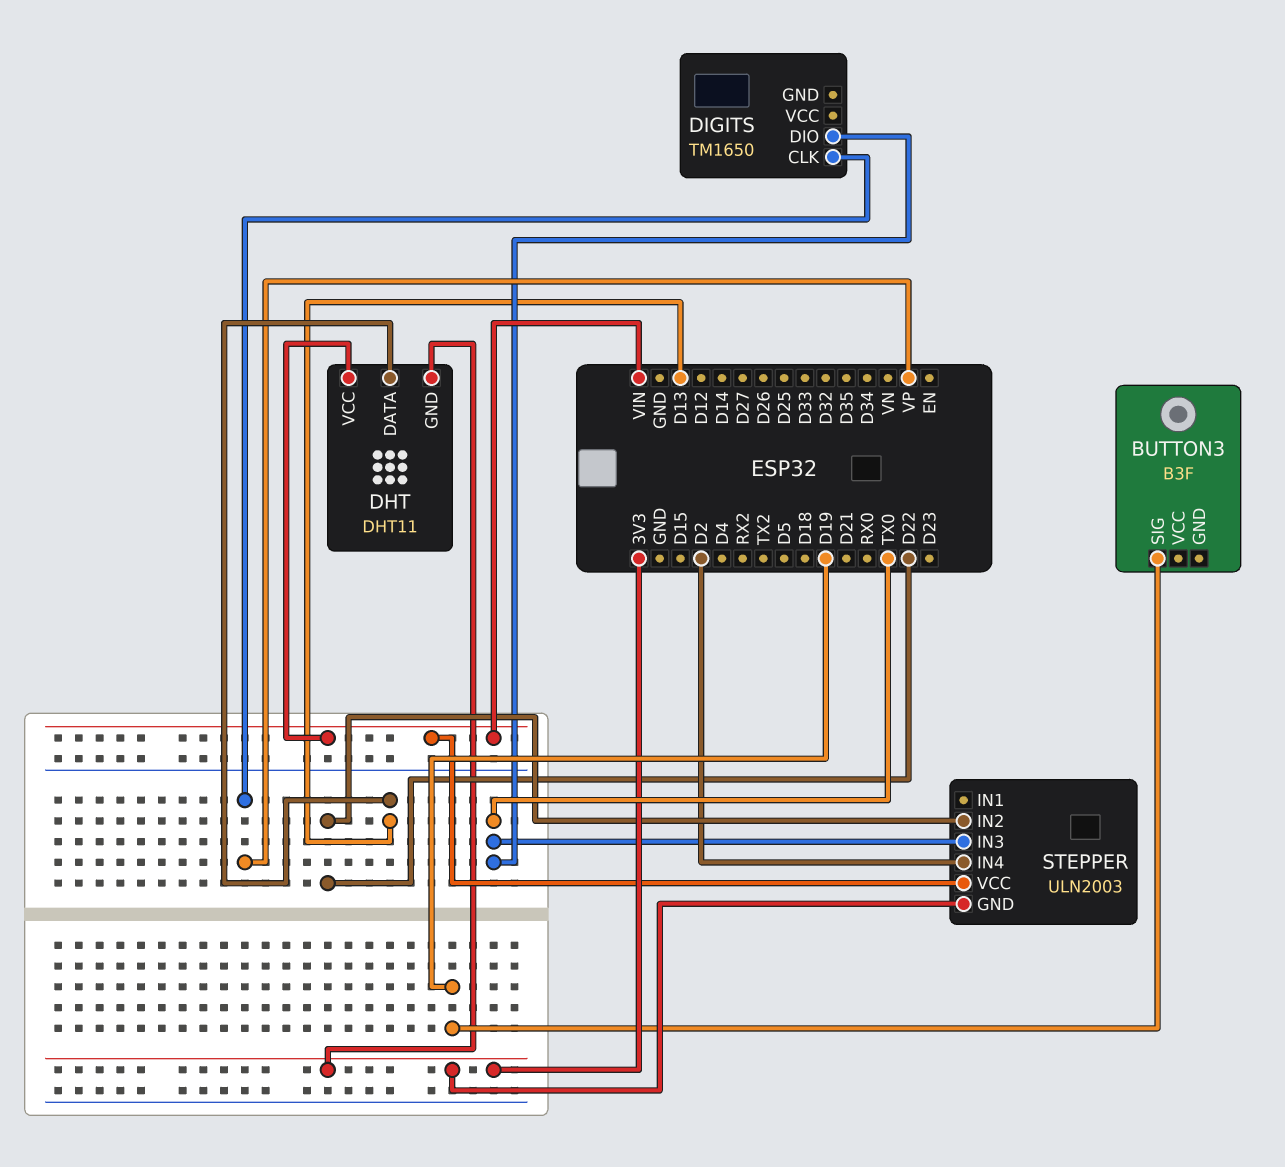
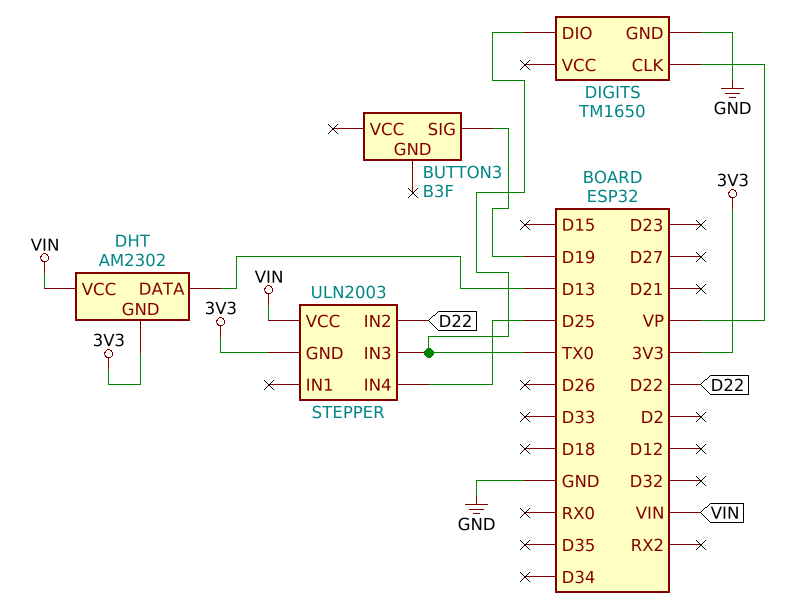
DHT: DHT11 -> AM2302
DIGITS pin GND: none -> GND
STEPPER pin IN4: D2 -> D25

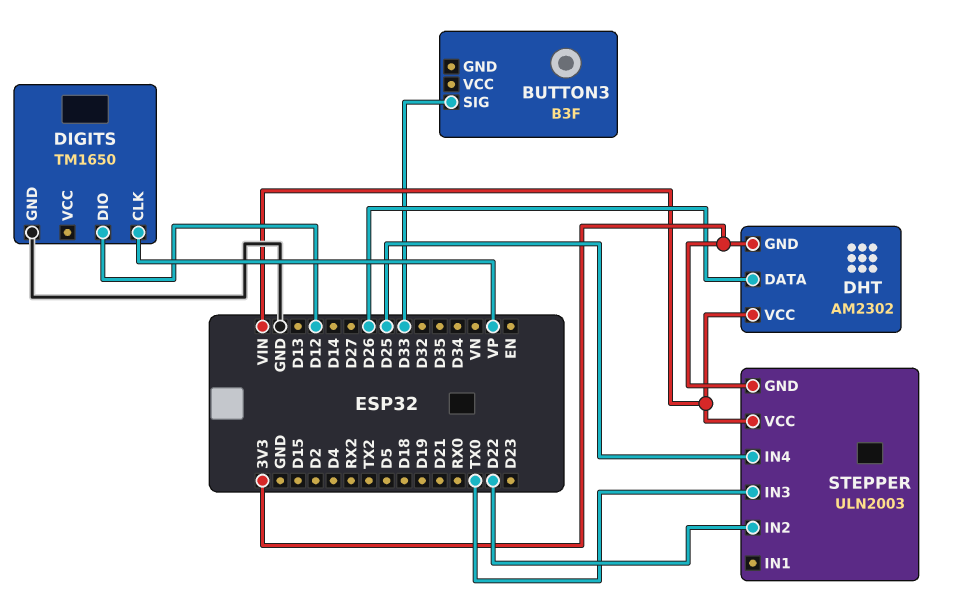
BUTTON3 pin SIG: D19 -> D33
DHT pin DATA: D13 -> D26
DIGITS pin DIO: TX0 -> D12

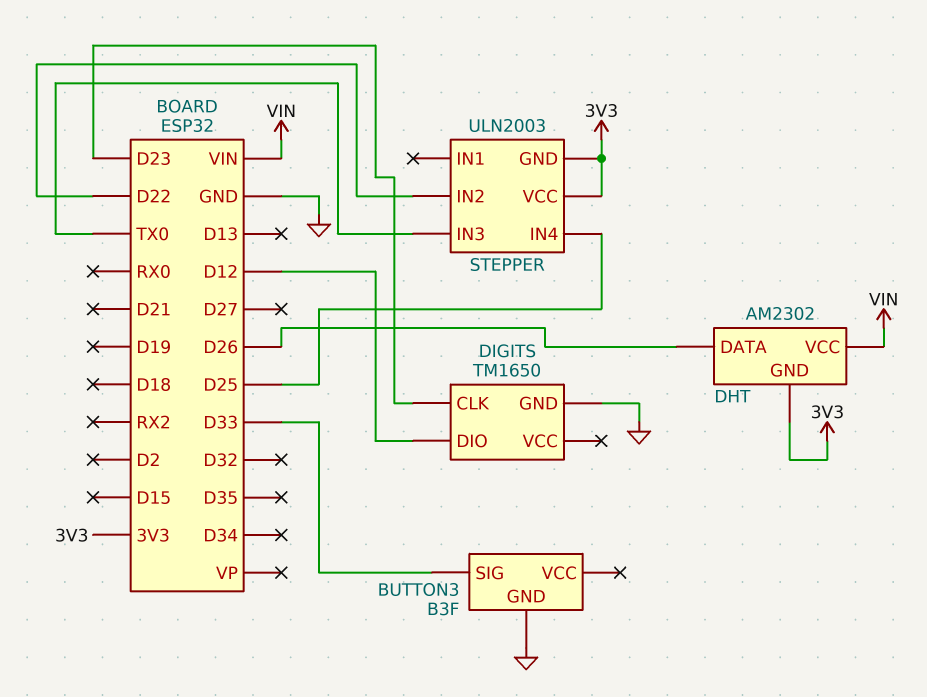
BUTTON3 pin GND: none -> GND
DIGITS pin CLK: VP -> D23
STEPPER pin VCC: VIN -> 3V3

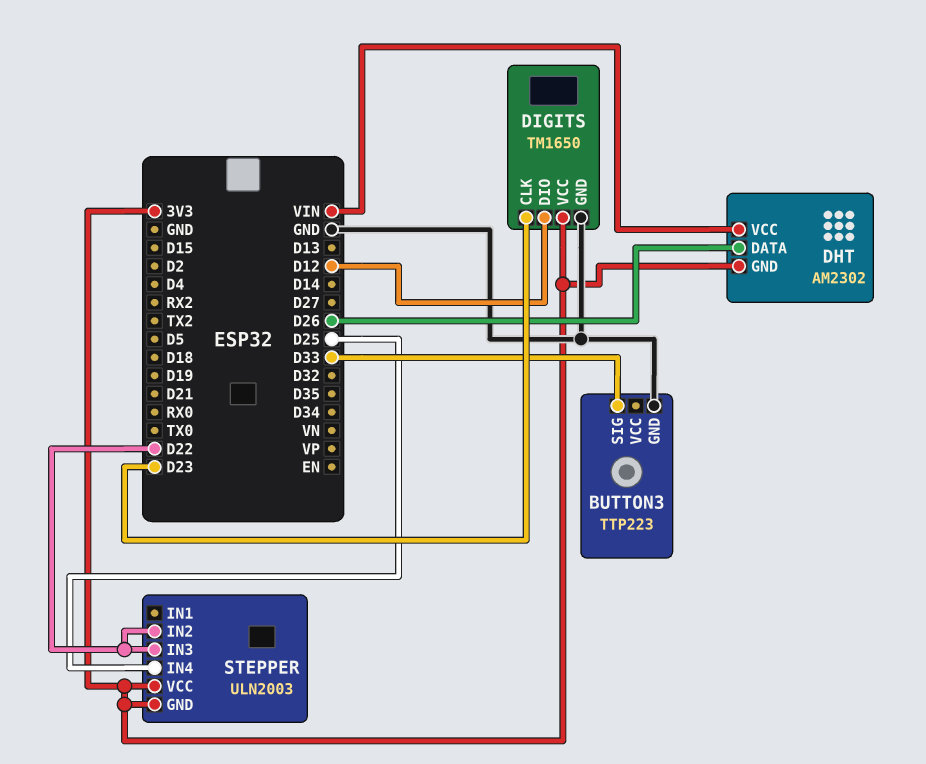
BUTTON3: B3F -> TTP223
DIGITS pin VCC: none -> 3V3
STEPPER pin IN3: TX0 -> D22

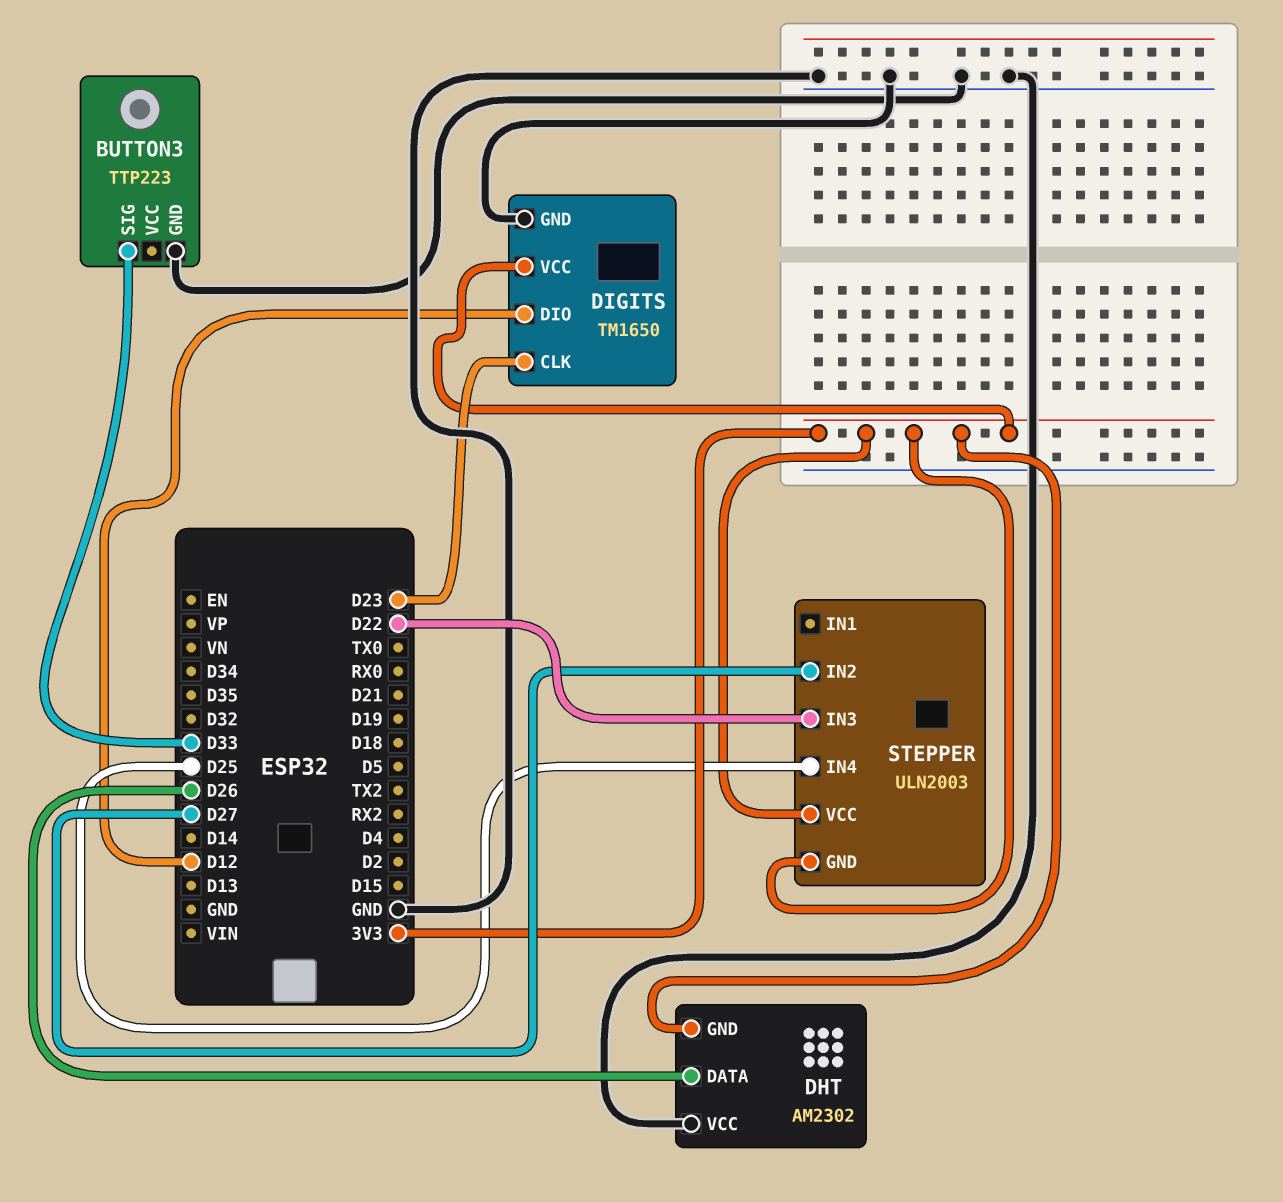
DHT pin VCC: VIN -> GND
STEPPER pin IN2: D22 -> D27

